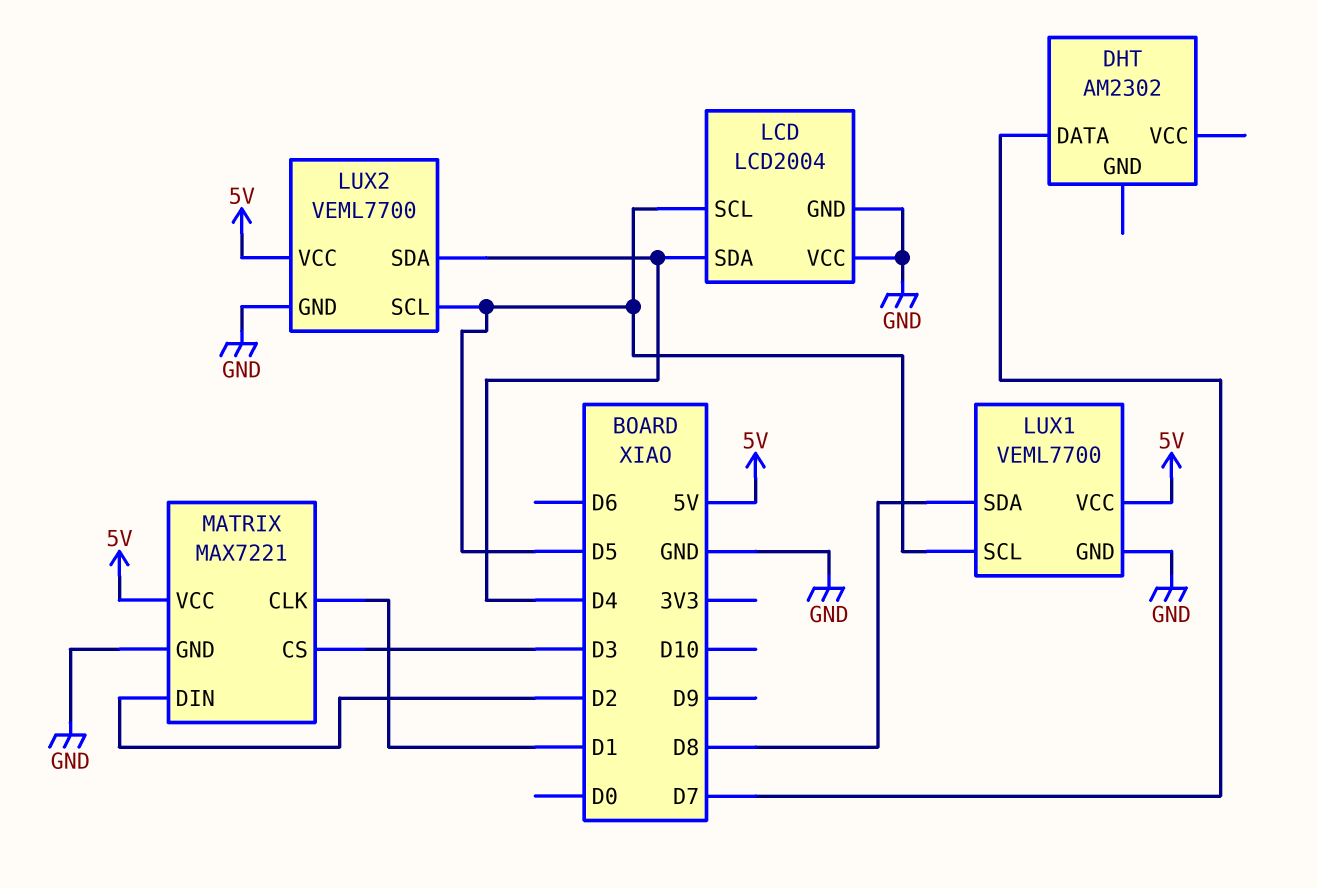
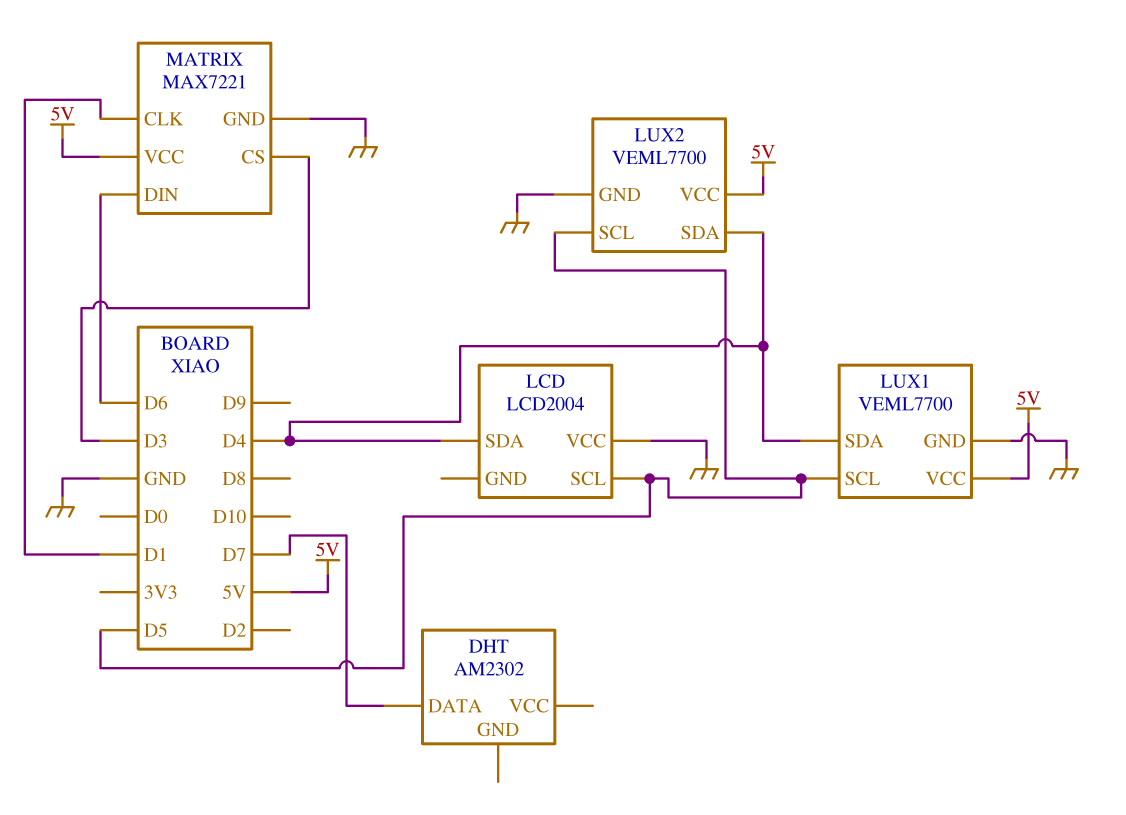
LCD pin GND: GND -> none
LUX1 pin SDA: D8 -> D4
MATRIX pin DIN: D2 -> D6

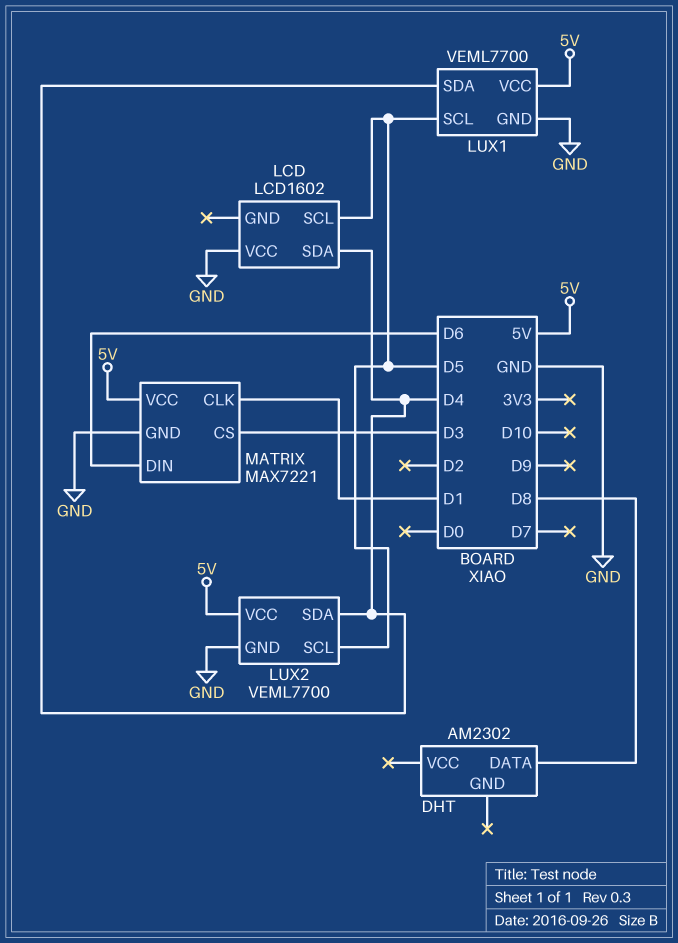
DHT pin DATA: D7 -> D8
LCD: LCD2004 -> LCD1602

